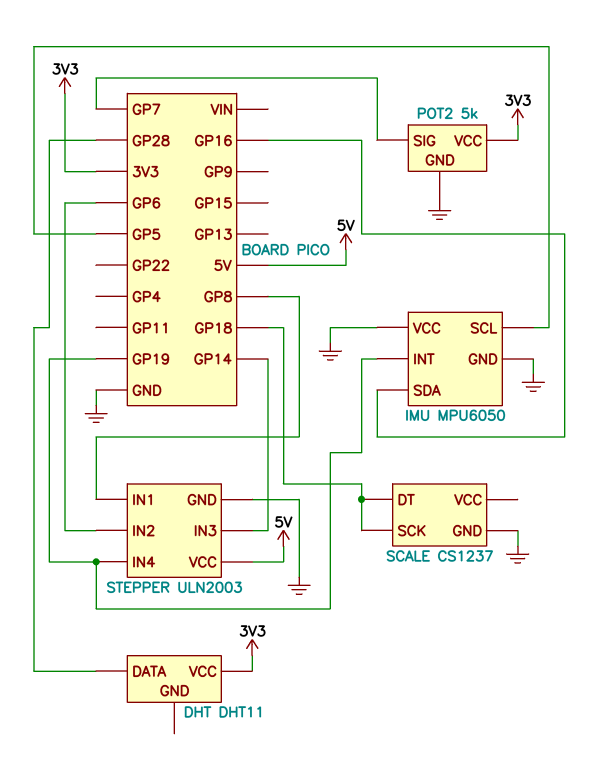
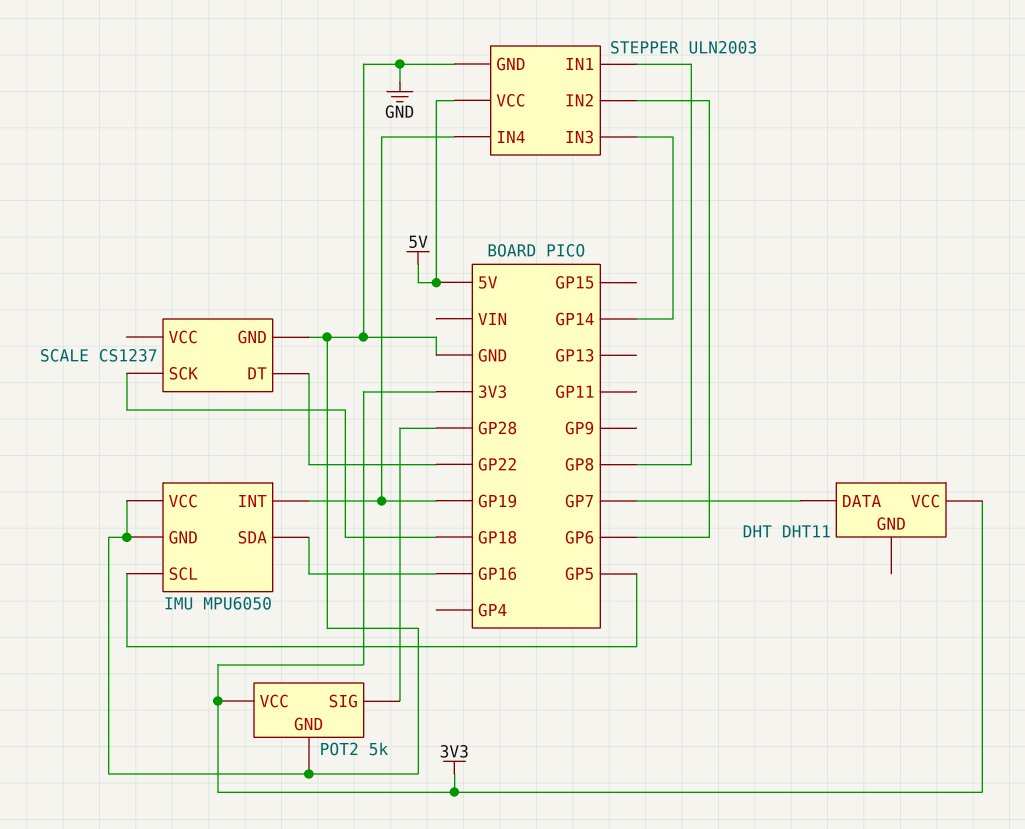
DHT pin DATA: GP28 -> GP7
POT2 pin SIG: GP7 -> GP28
SCALE pin DT: GP18 -> GP22

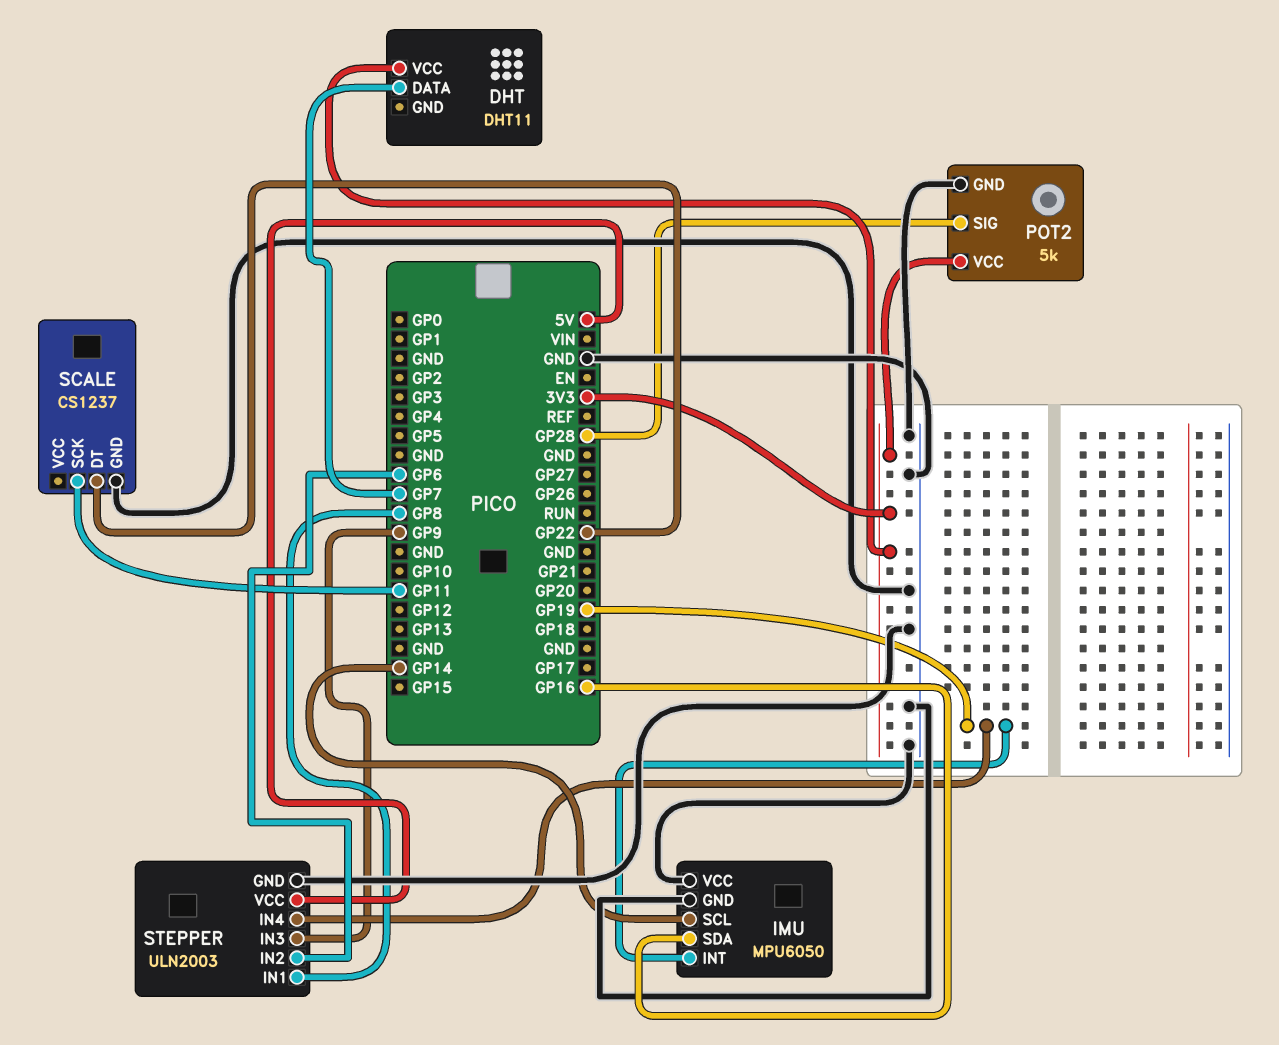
IMU pin SCL: GP5 -> GP14
SCALE pin SCK: GP18 -> GP11
STEPPER pin IN3: GP14 -> GP9

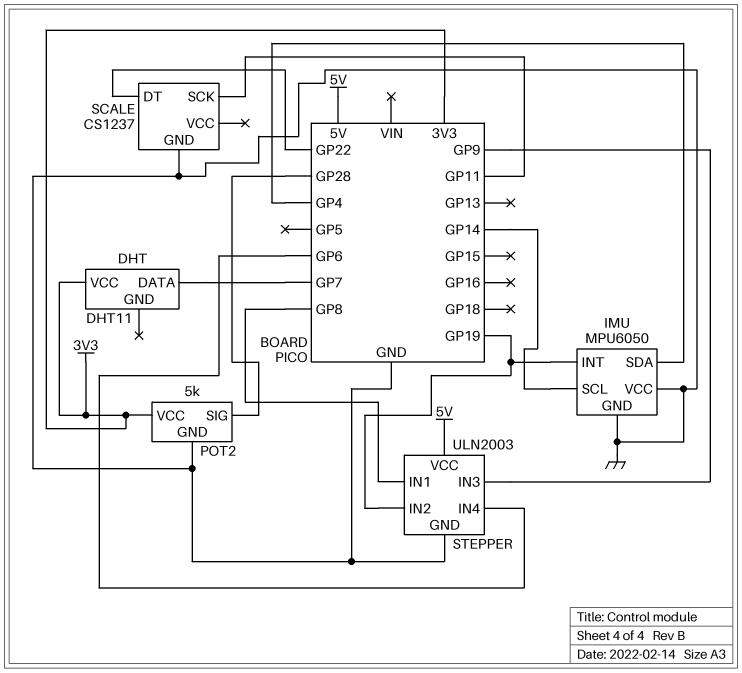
IMU pin SDA: GP16 -> GP4
STEPPER pin IN2: GP6 -> GP19
STEPPER pin IN4: GP19 -> GP6

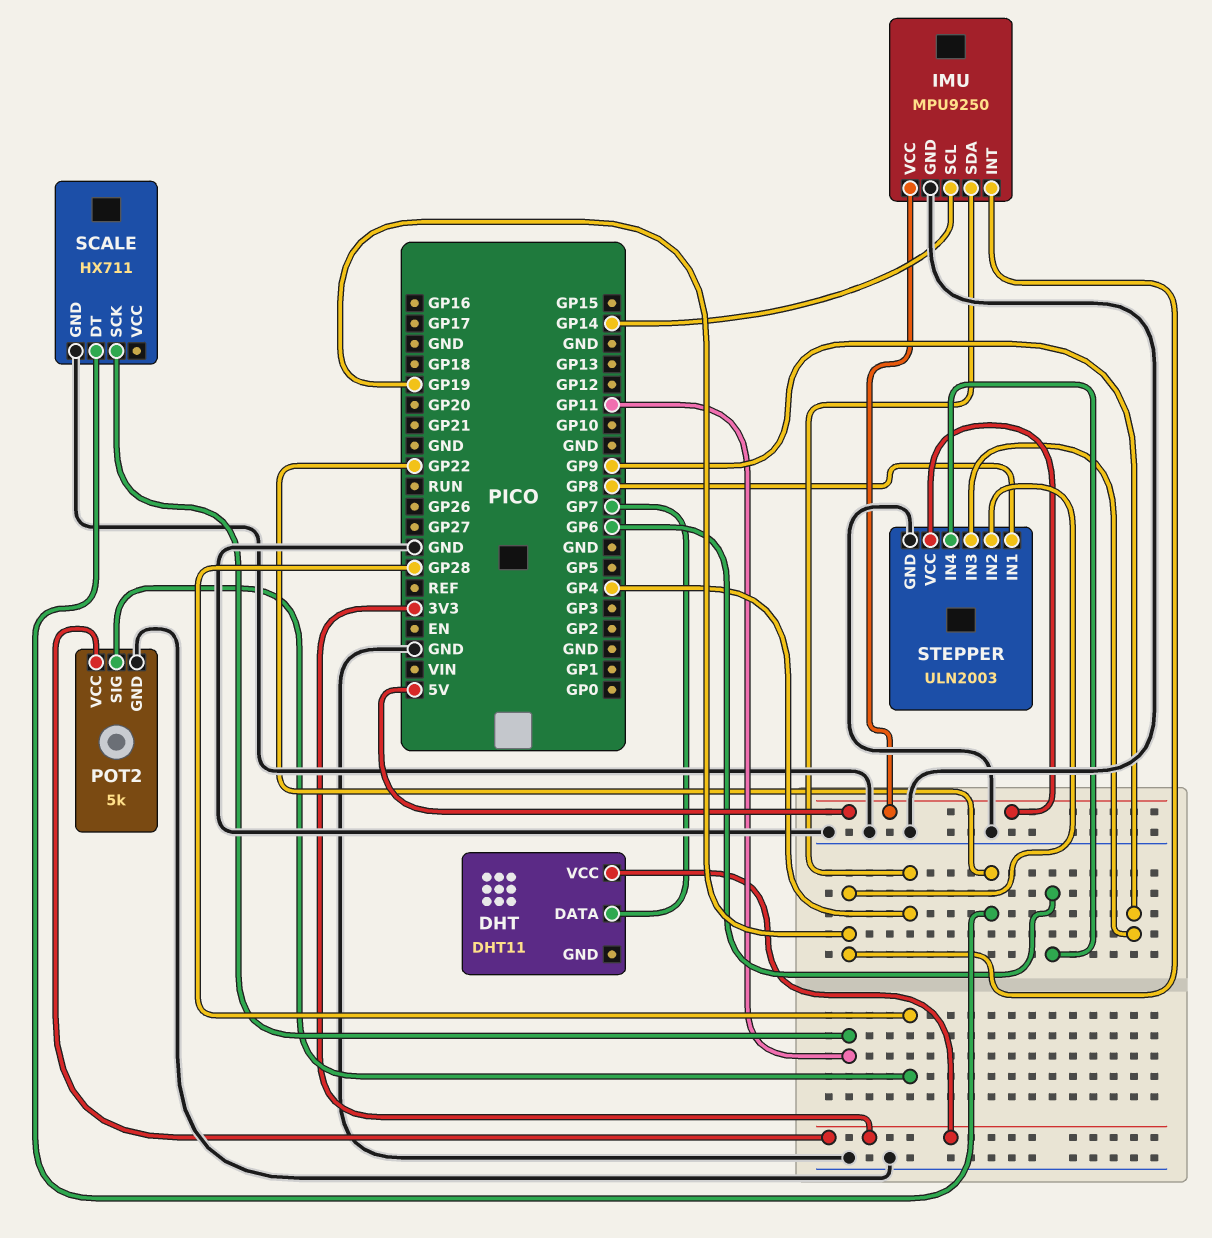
IMU: MPU6050 -> MPU9250
IMU pin VCC: GND -> 5V
SCALE: CS1237 -> HX711

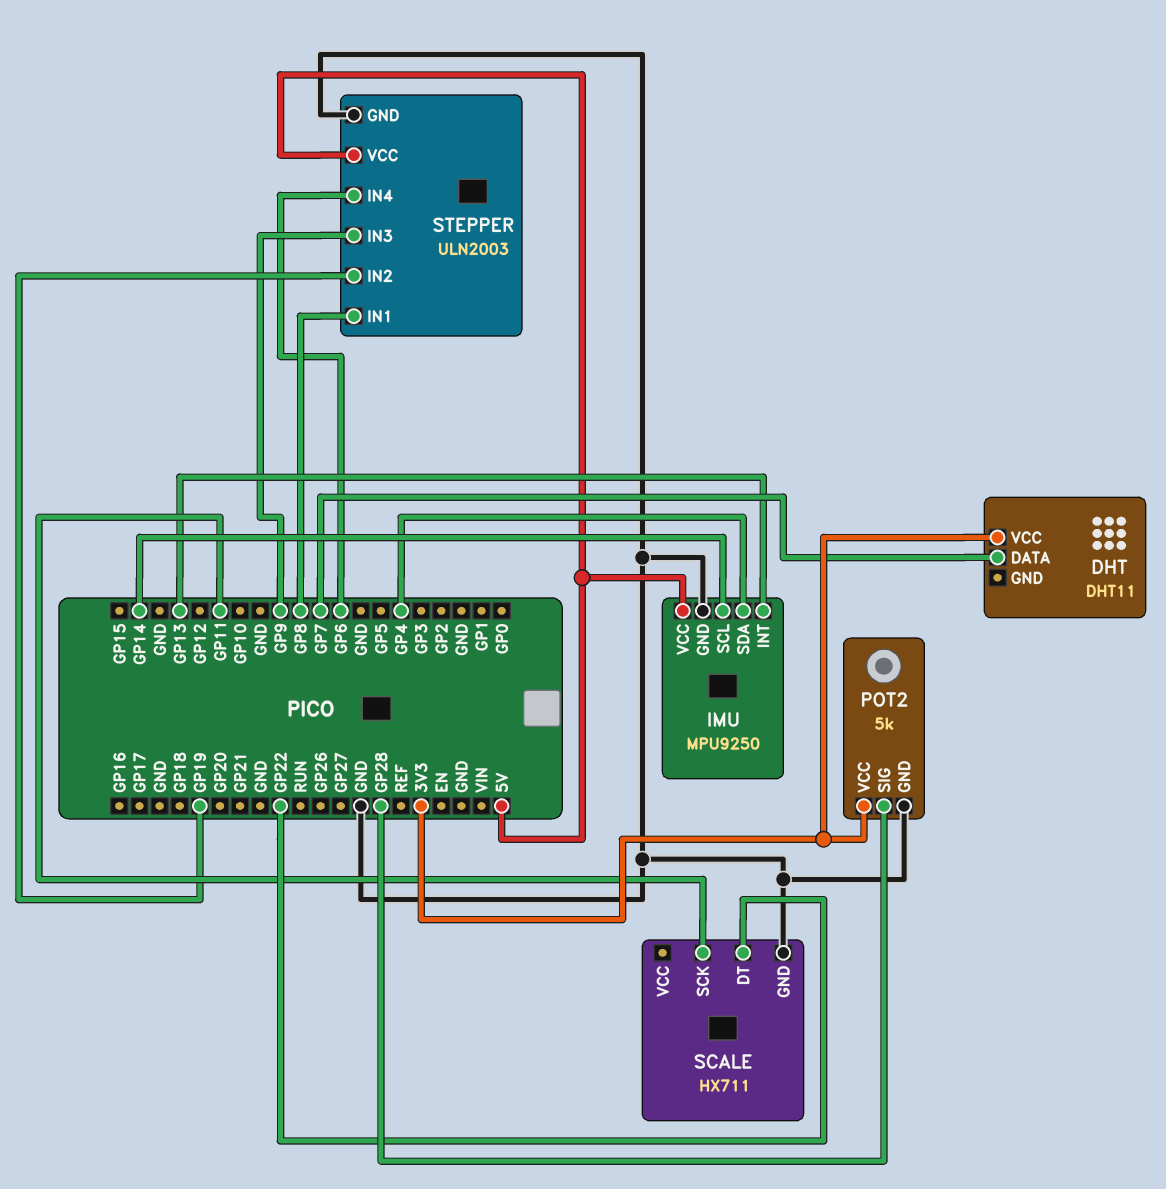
IMU pin INT: GP19 -> GP13

